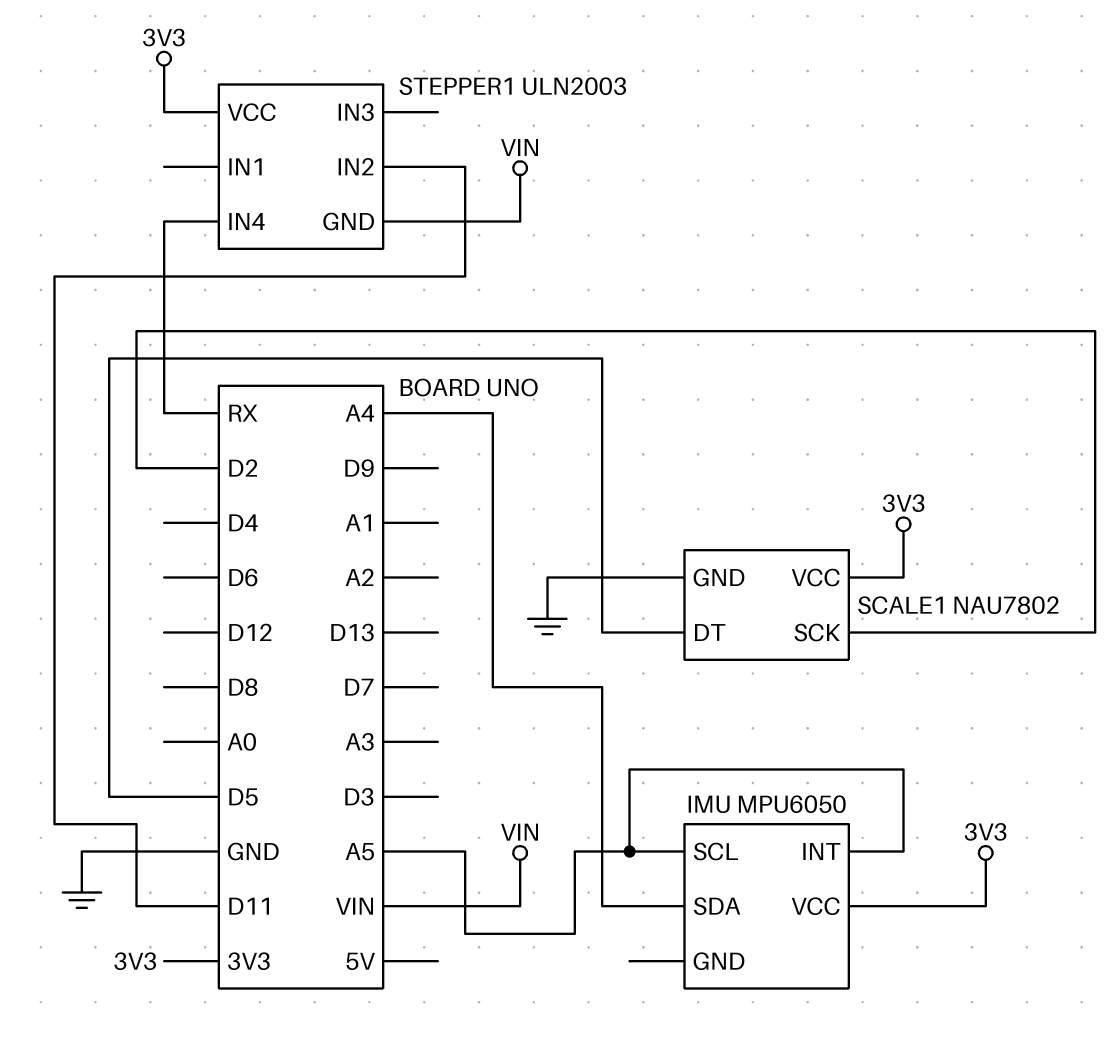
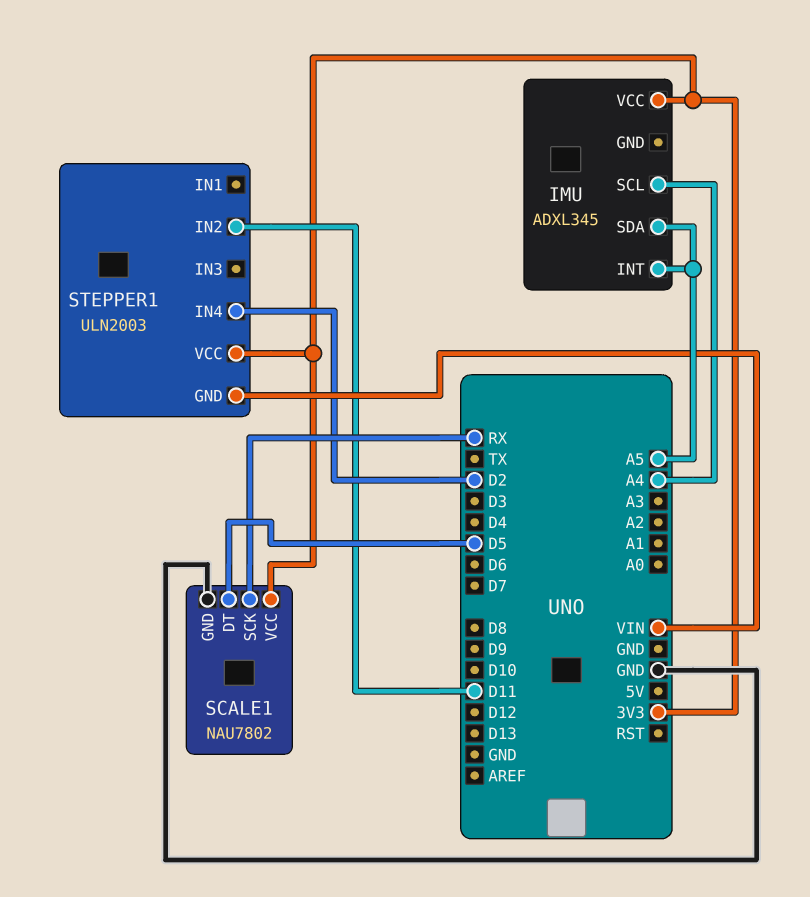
IMU: MPU6050 -> ADXL345
IMU pin SCL: A5 -> A4
IMU pin SDA: A4 -> A5
SCALE1 pin SCK: D2 -> RX
STEPPER1 pin IN4: RX -> D2

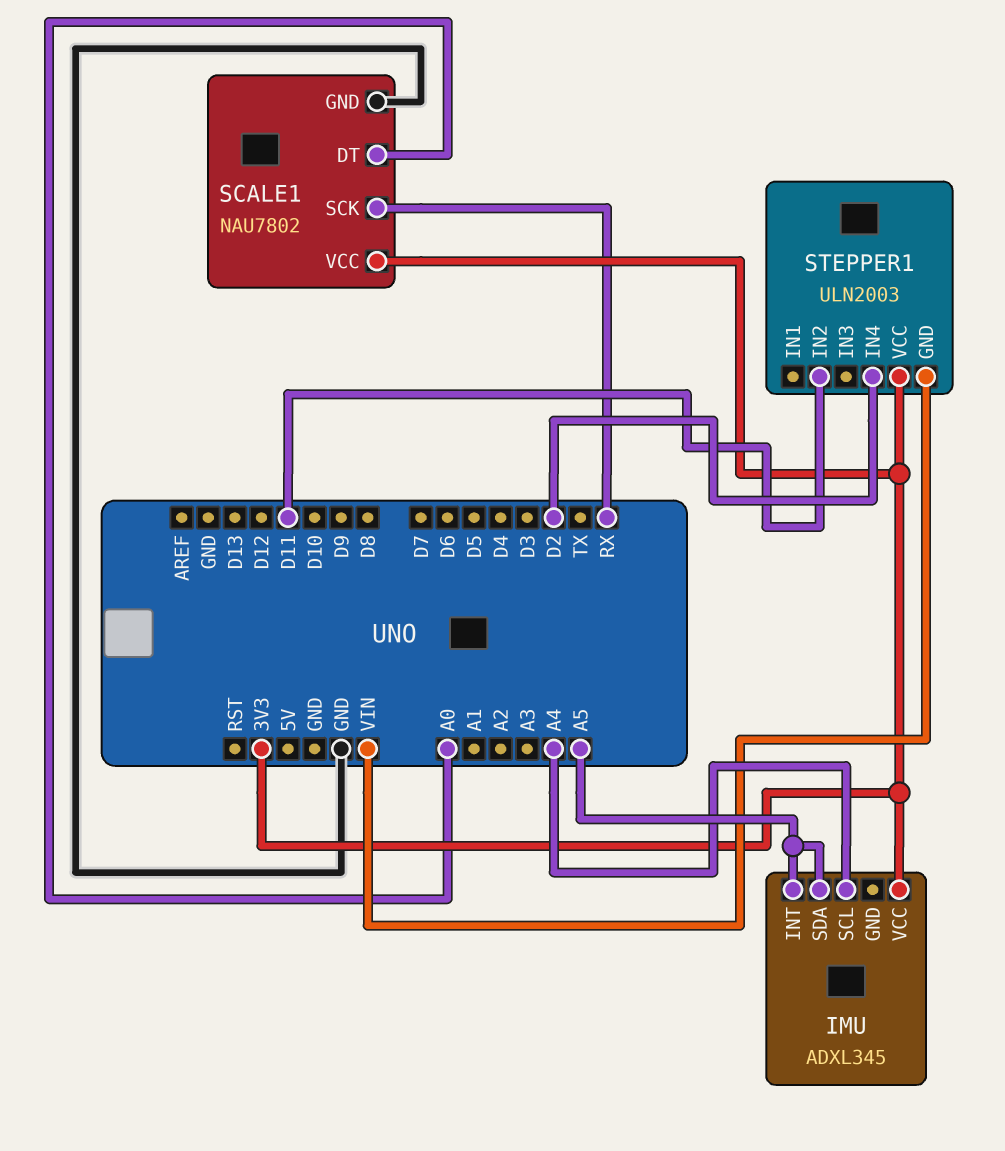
SCALE1 pin DT: D5 -> A0

